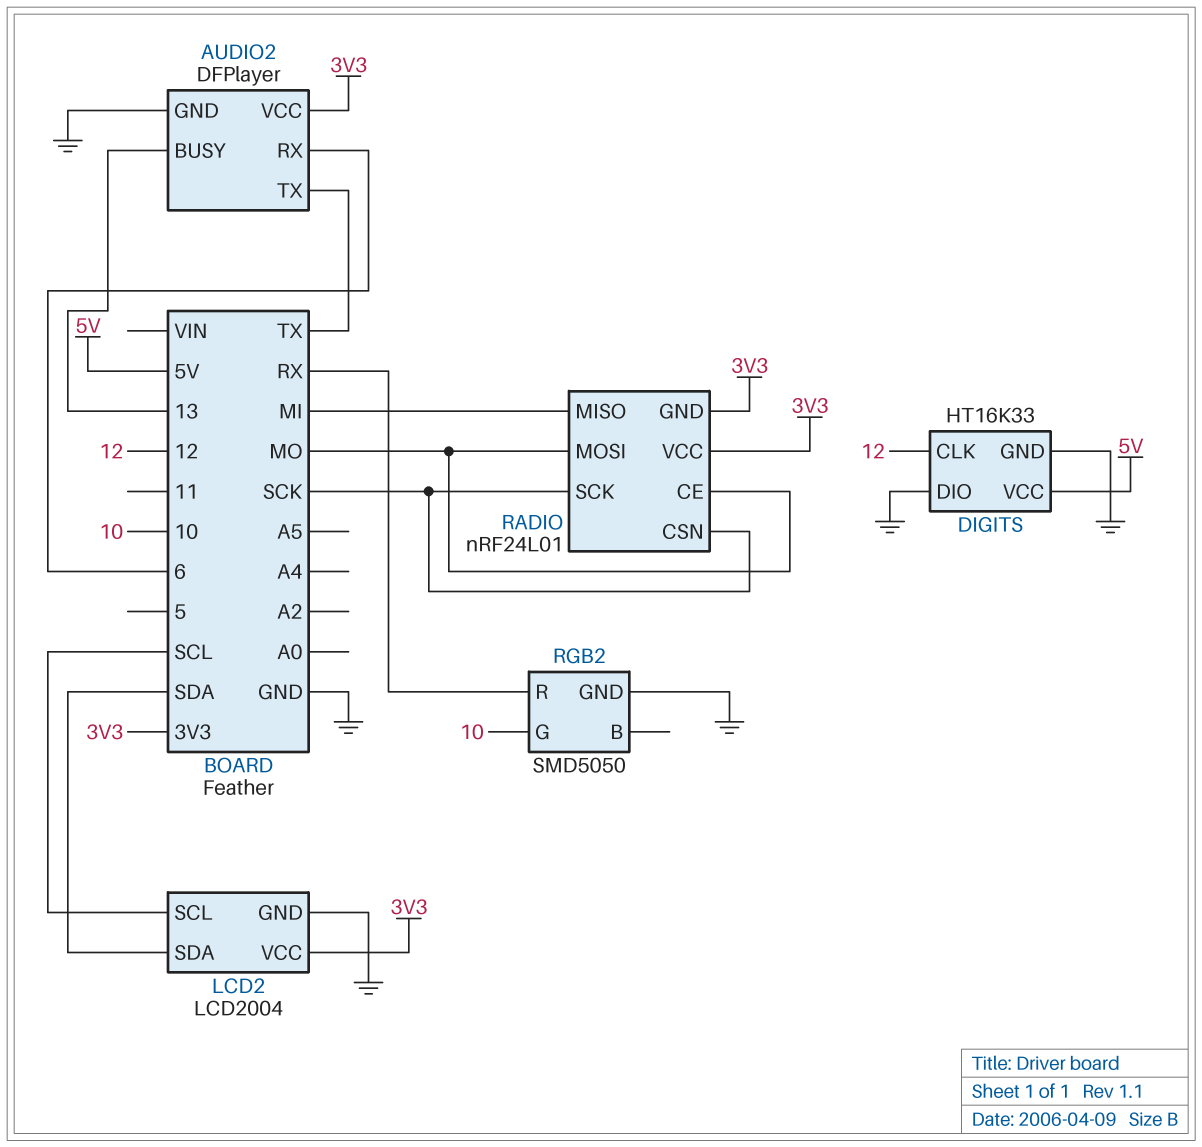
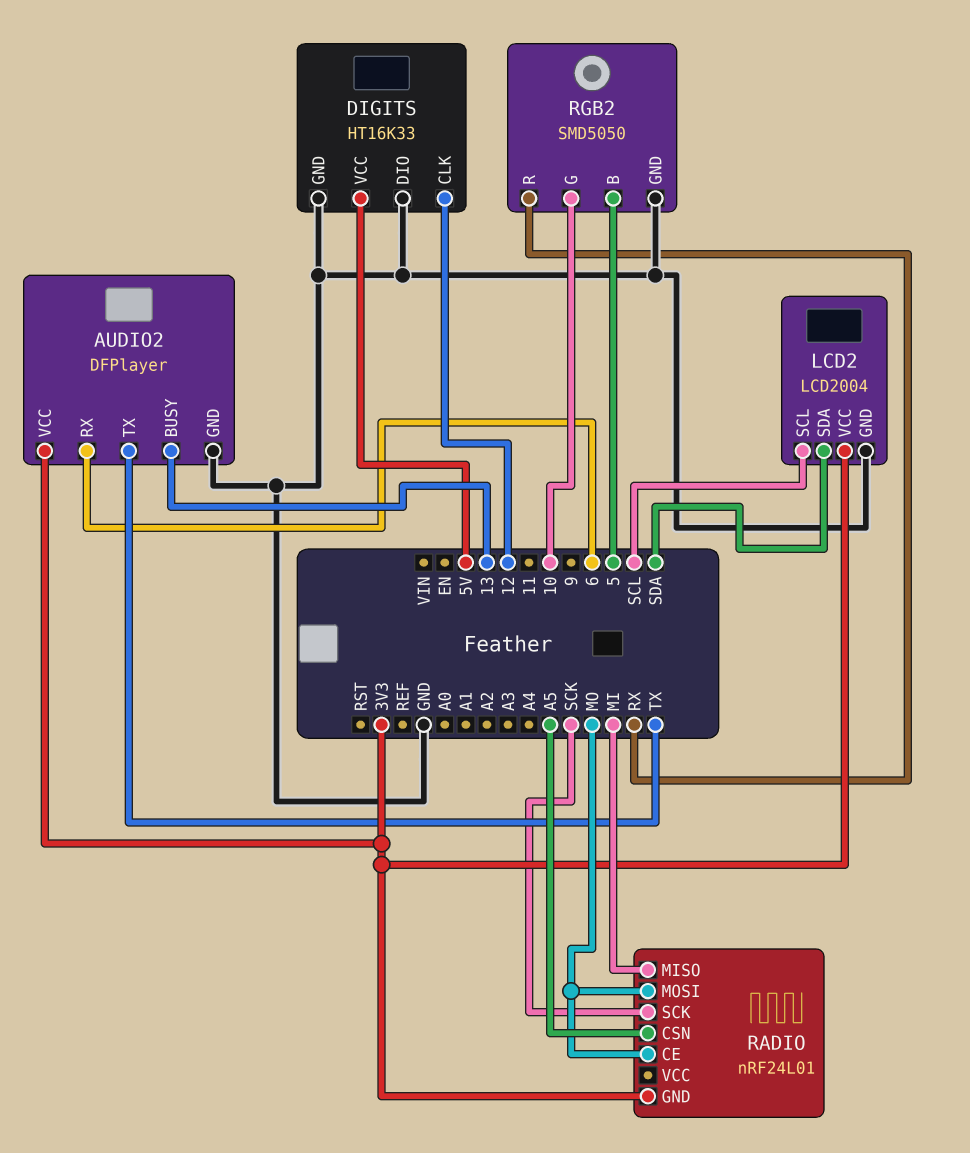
RADIO pin CSN: SCK -> A5
RADIO pin VCC: 3V3 -> none
RGB2 pin B: none -> 5

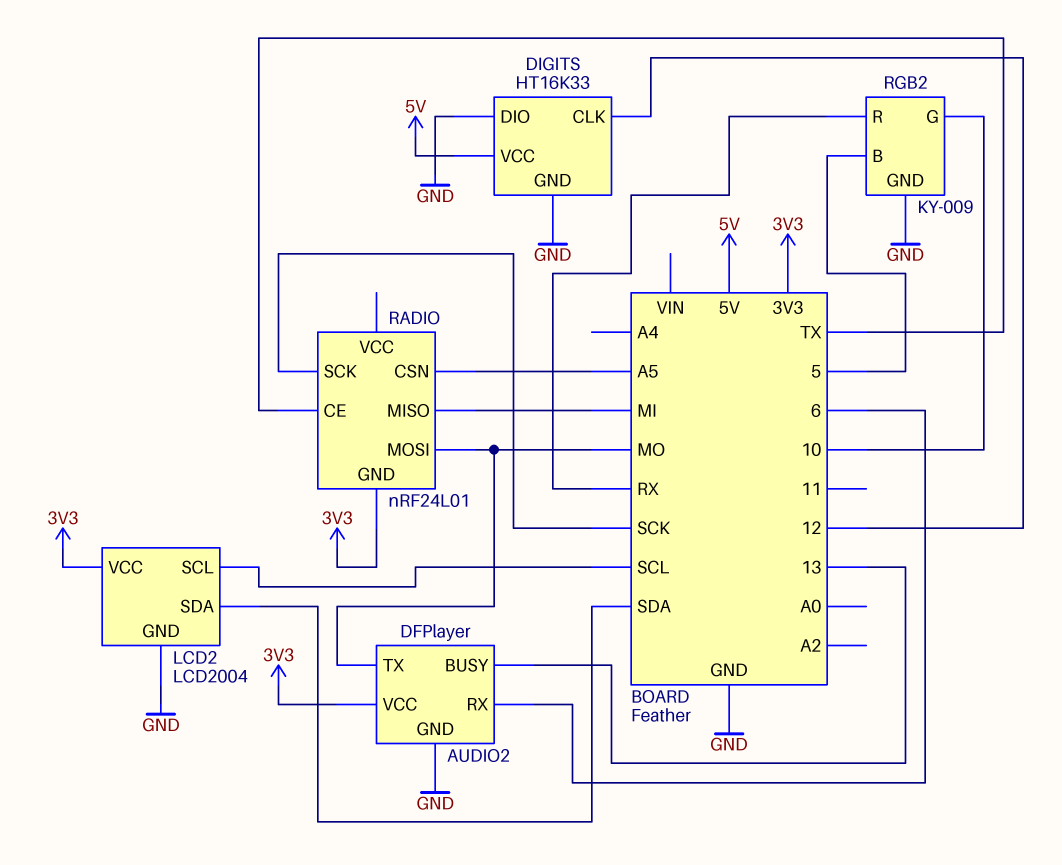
AUDIO2 pin TX: TX -> MO
RADIO pin CE: MO -> TX
RGB2: SMD5050 -> KY-009

